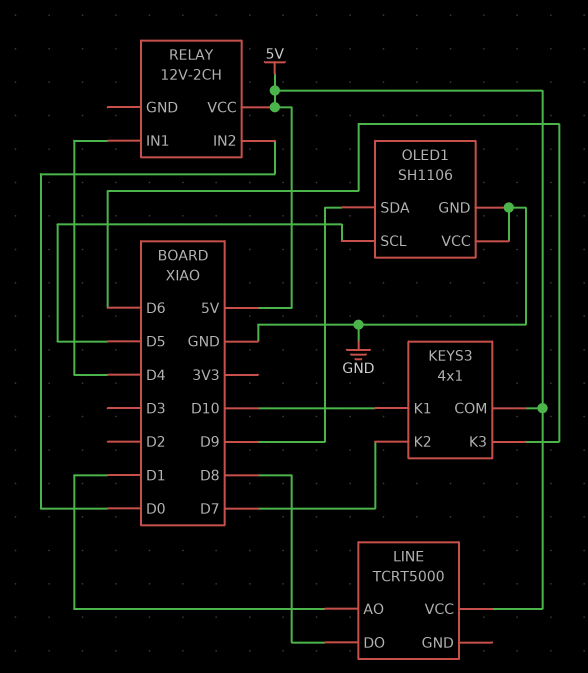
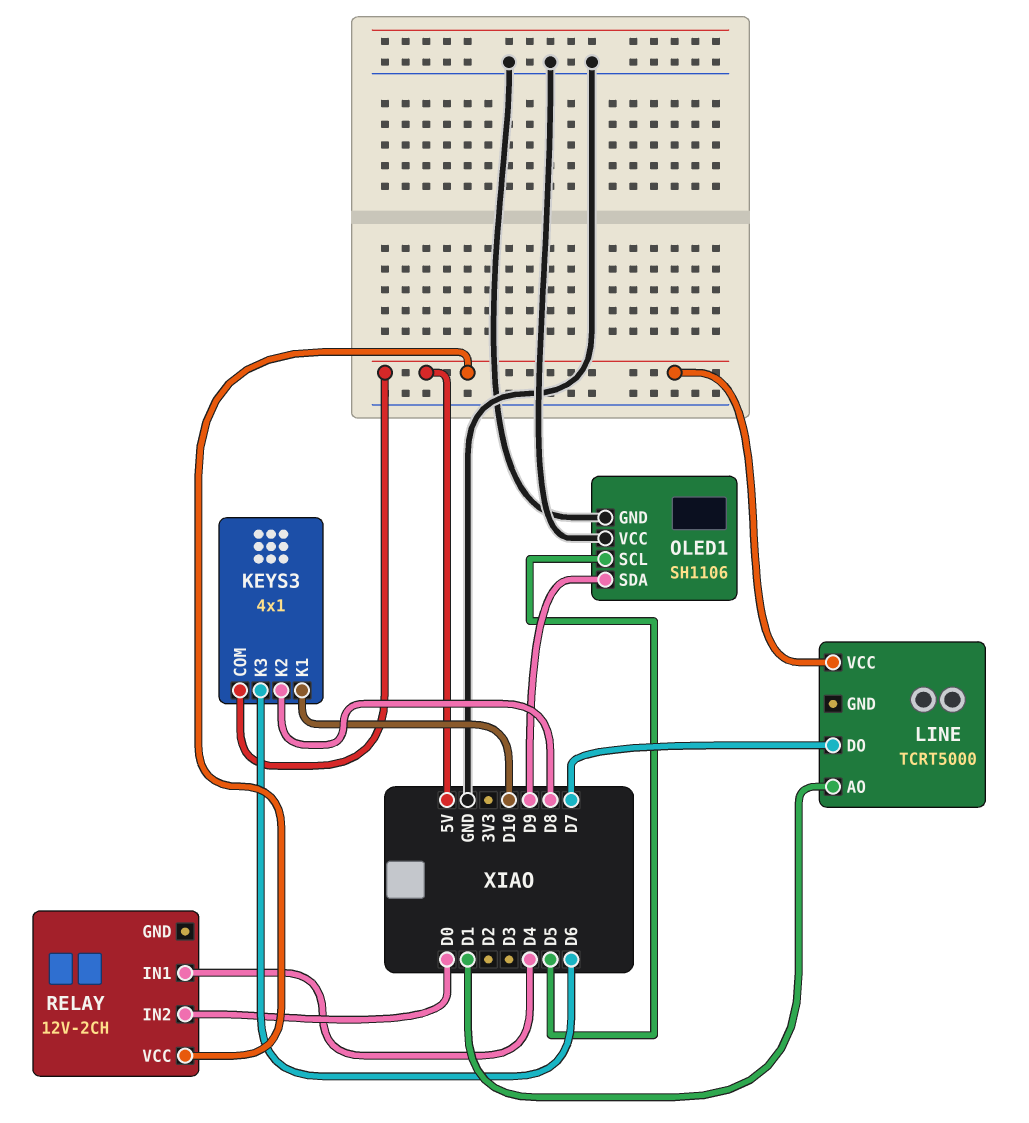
KEYS3 pin K2: D7 -> D8
LINE pin DO: D8 -> D7

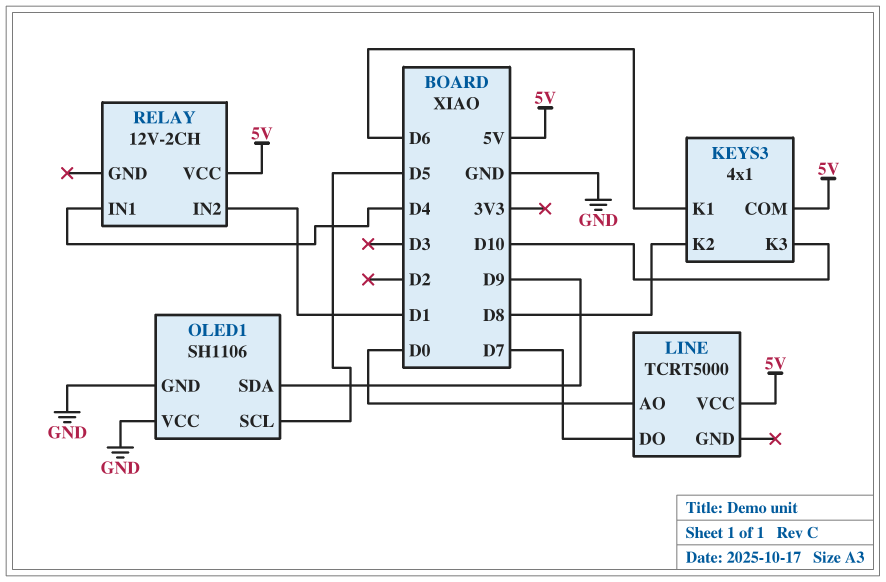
KEYS3 pin K1: D10 -> D6
KEYS3 pin K3: D6 -> D10
LINE pin AO: D1 -> D0
RELAY pin IN2: D0 -> D1

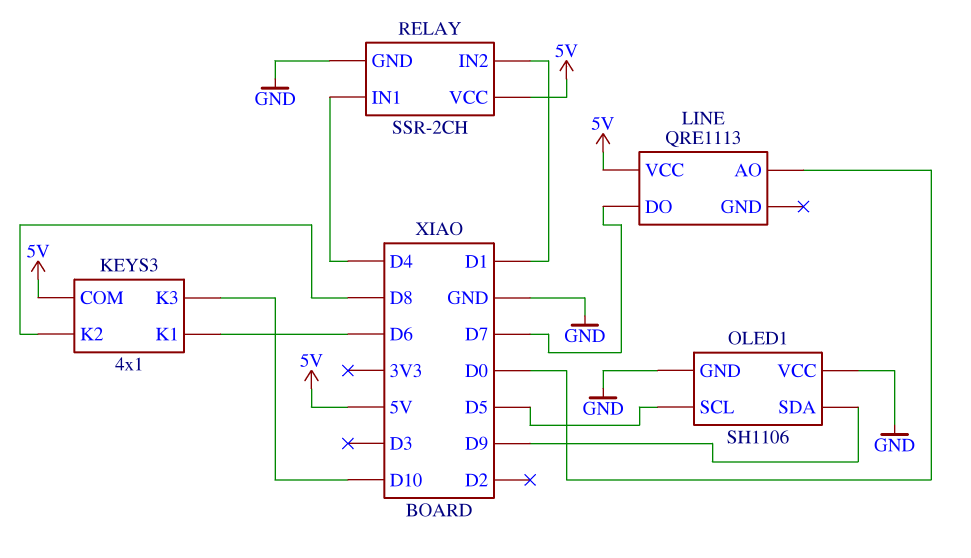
LINE: TCRT5000 -> QRE1113
RELAY: 12V-2CH -> SSR-2CH
RELAY pin GND: none -> GND

